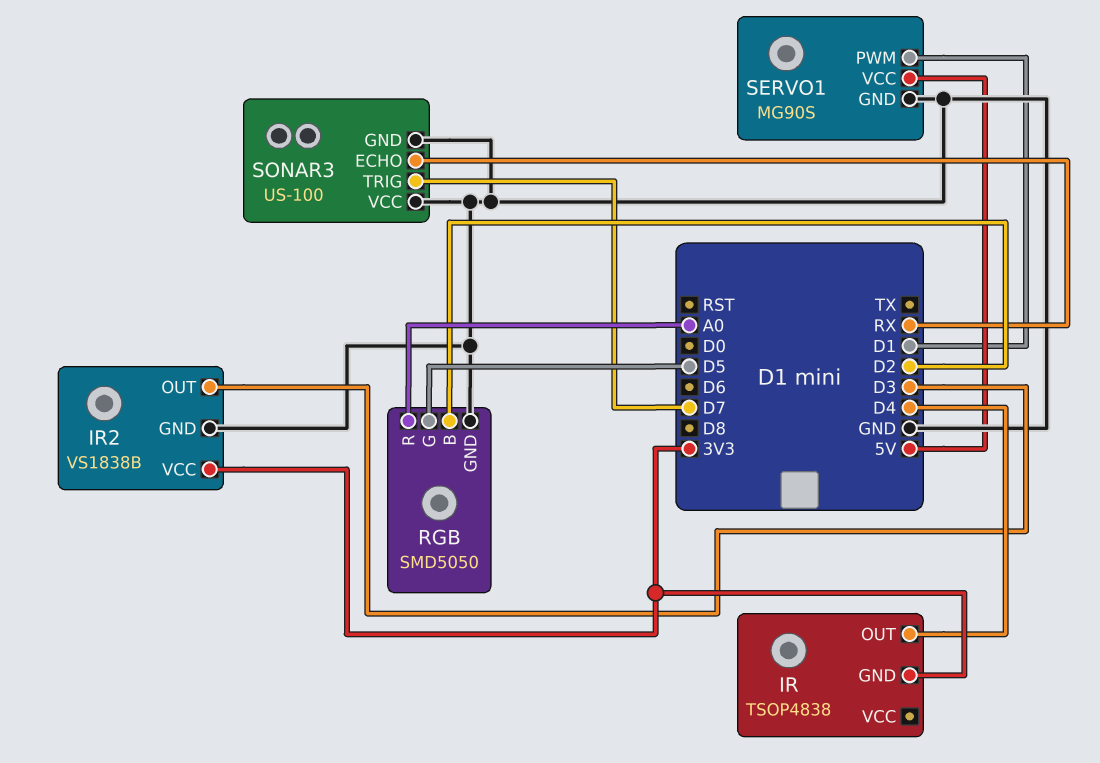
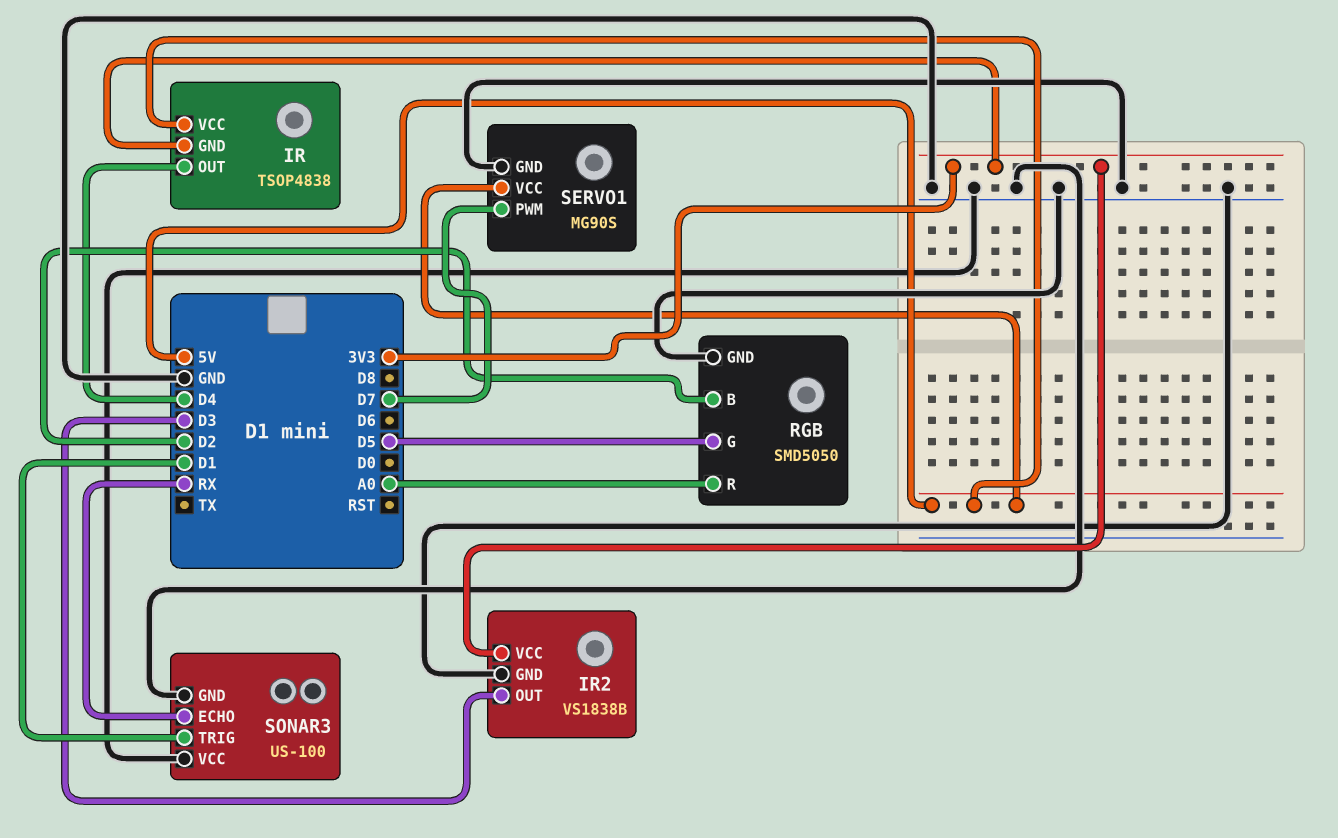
IR pin VCC: none -> 5V
SERVO1 pin PWM: D1 -> D7
SONAR3 pin TRIG: D7 -> D1

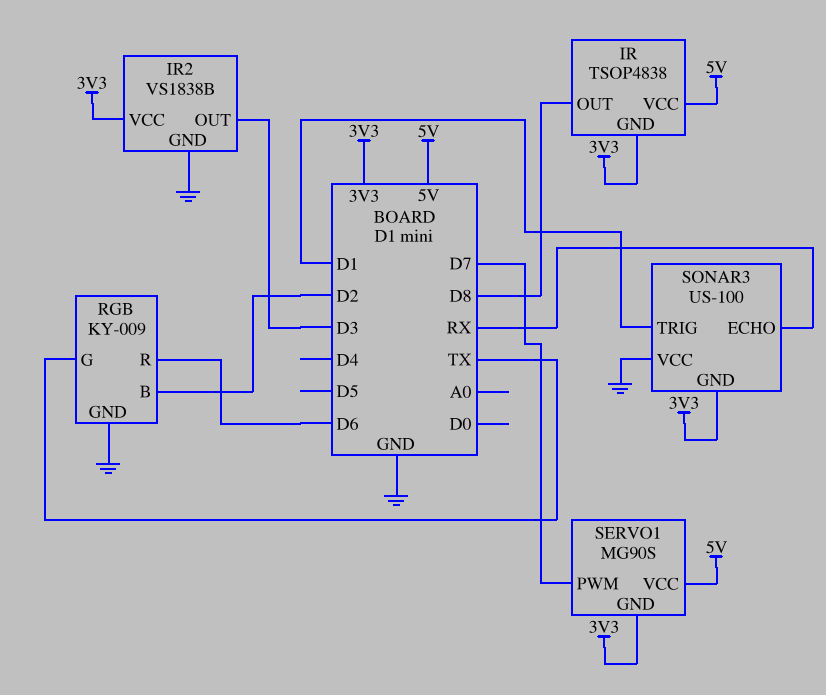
IR pin OUT: D4 -> D8
RGB: SMD5050 -> KY-009
RGB pin G: D5 -> TX
RGB pin R: A0 -> D6
SERVO1 pin GND: GND -> 3V3
SONAR3 pin GND: GND -> 3V3

